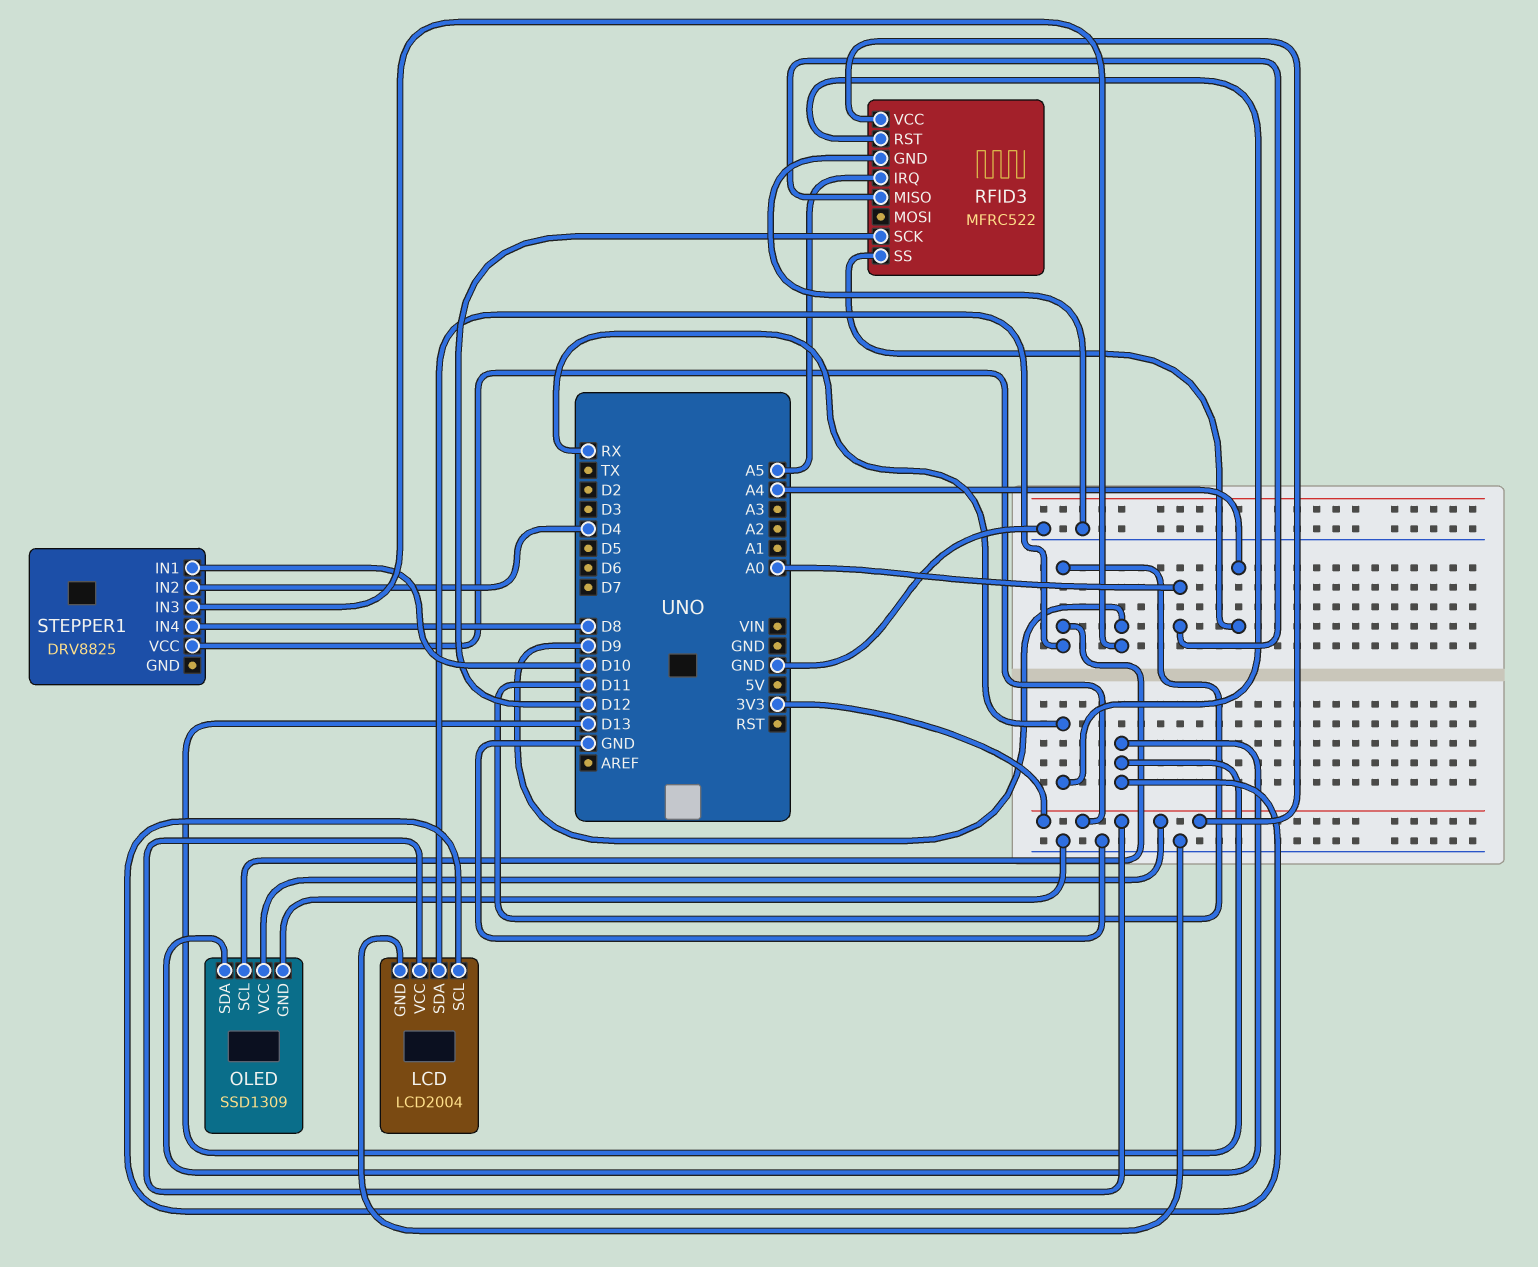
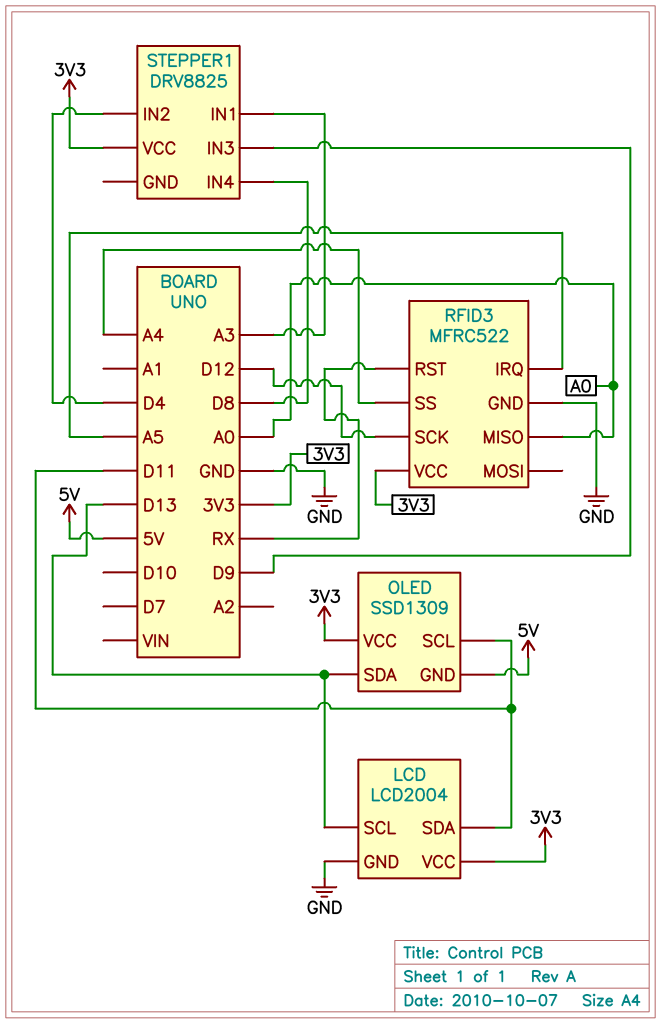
OLED pin GND: GND -> 5V
STEPPER1 pin IN1: D10 -> A3

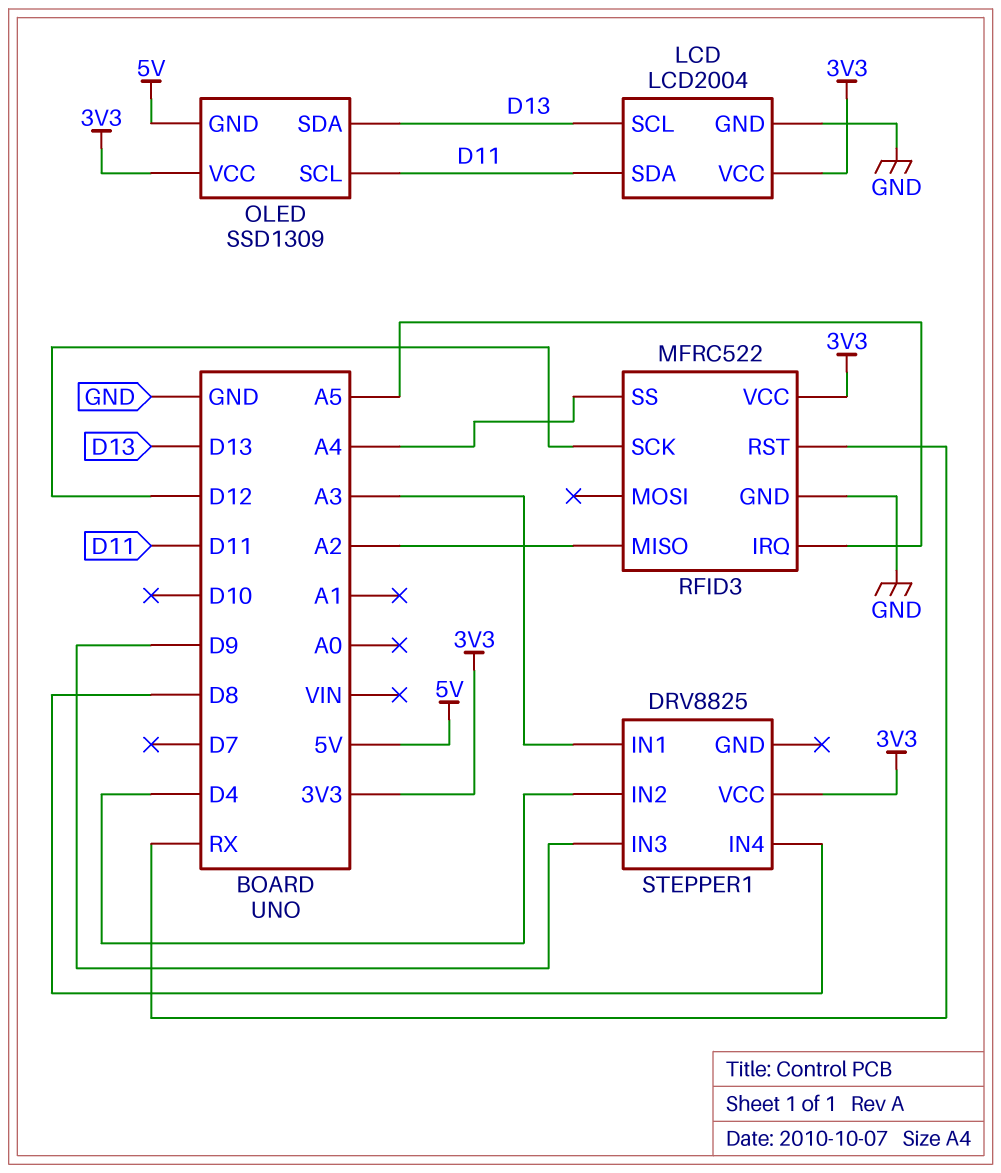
RFID3 pin MISO: A0 -> A2

